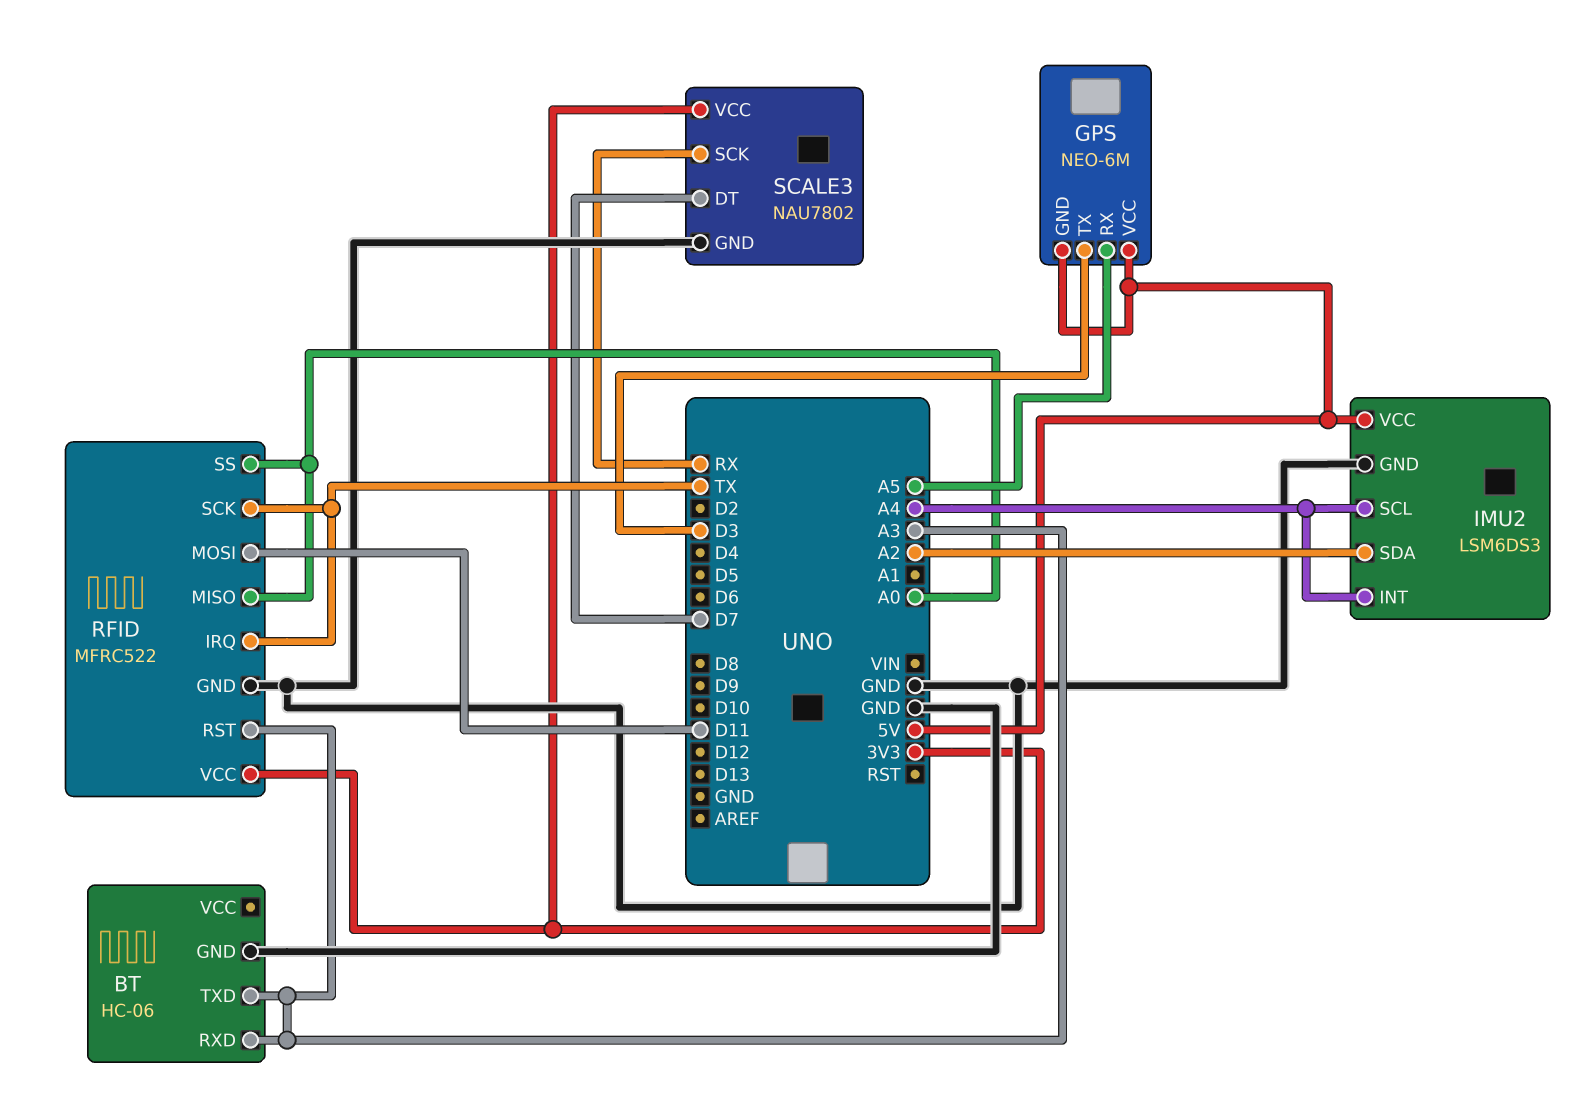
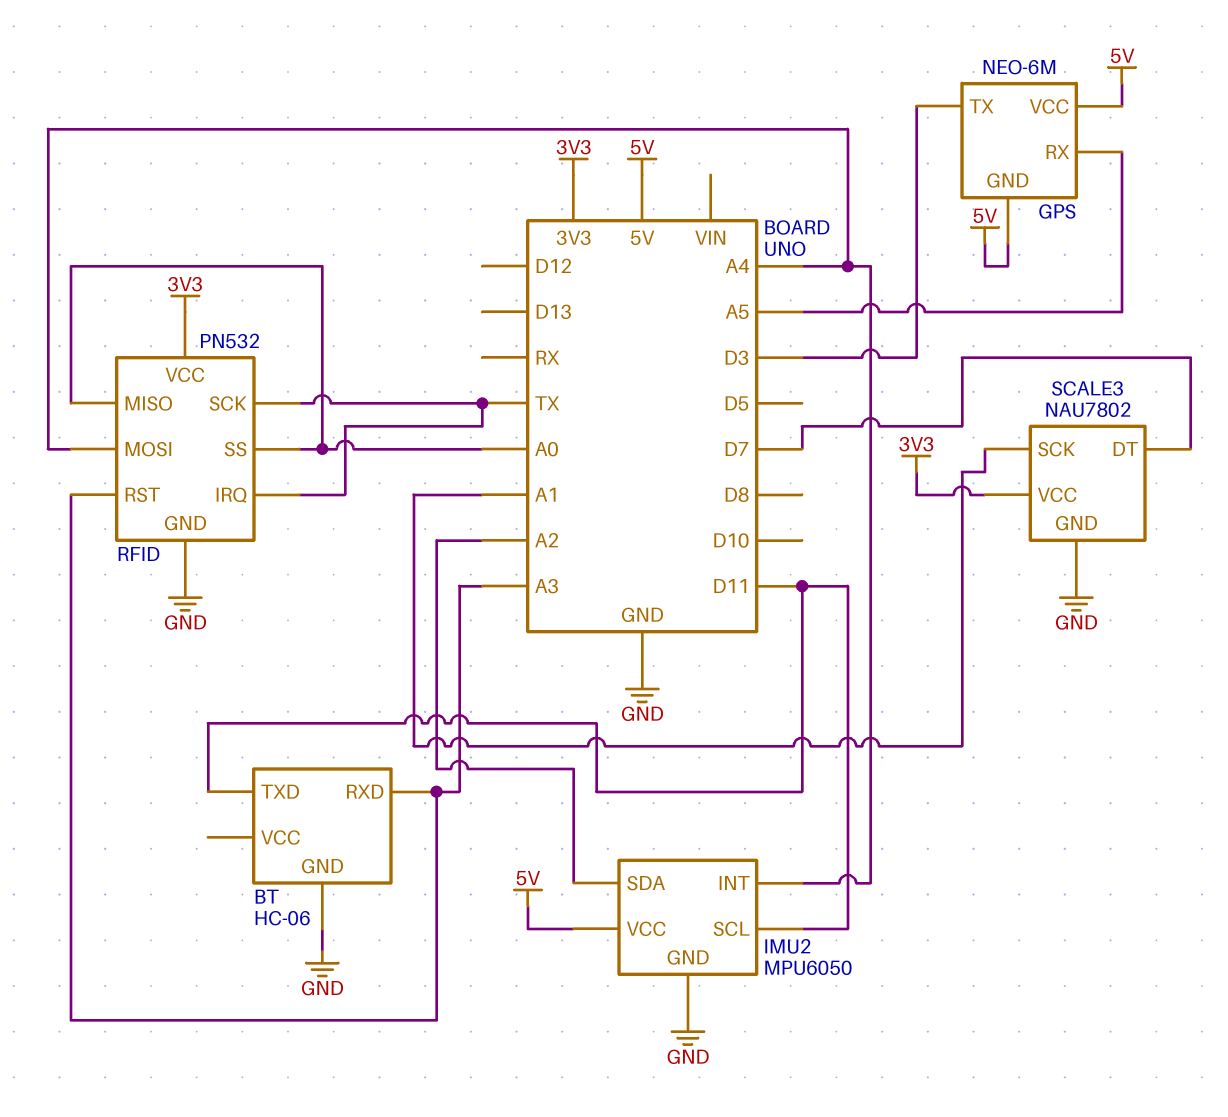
BT pin TXD: A3 -> D11
IMU2: LSM6DS3 -> MPU6050
IMU2 pin SCL: A4 -> D11
RFID: MFRC522 -> PN532
RFID pin MOSI: D11 -> A4
SCALE3 pin SCK: RX -> A1

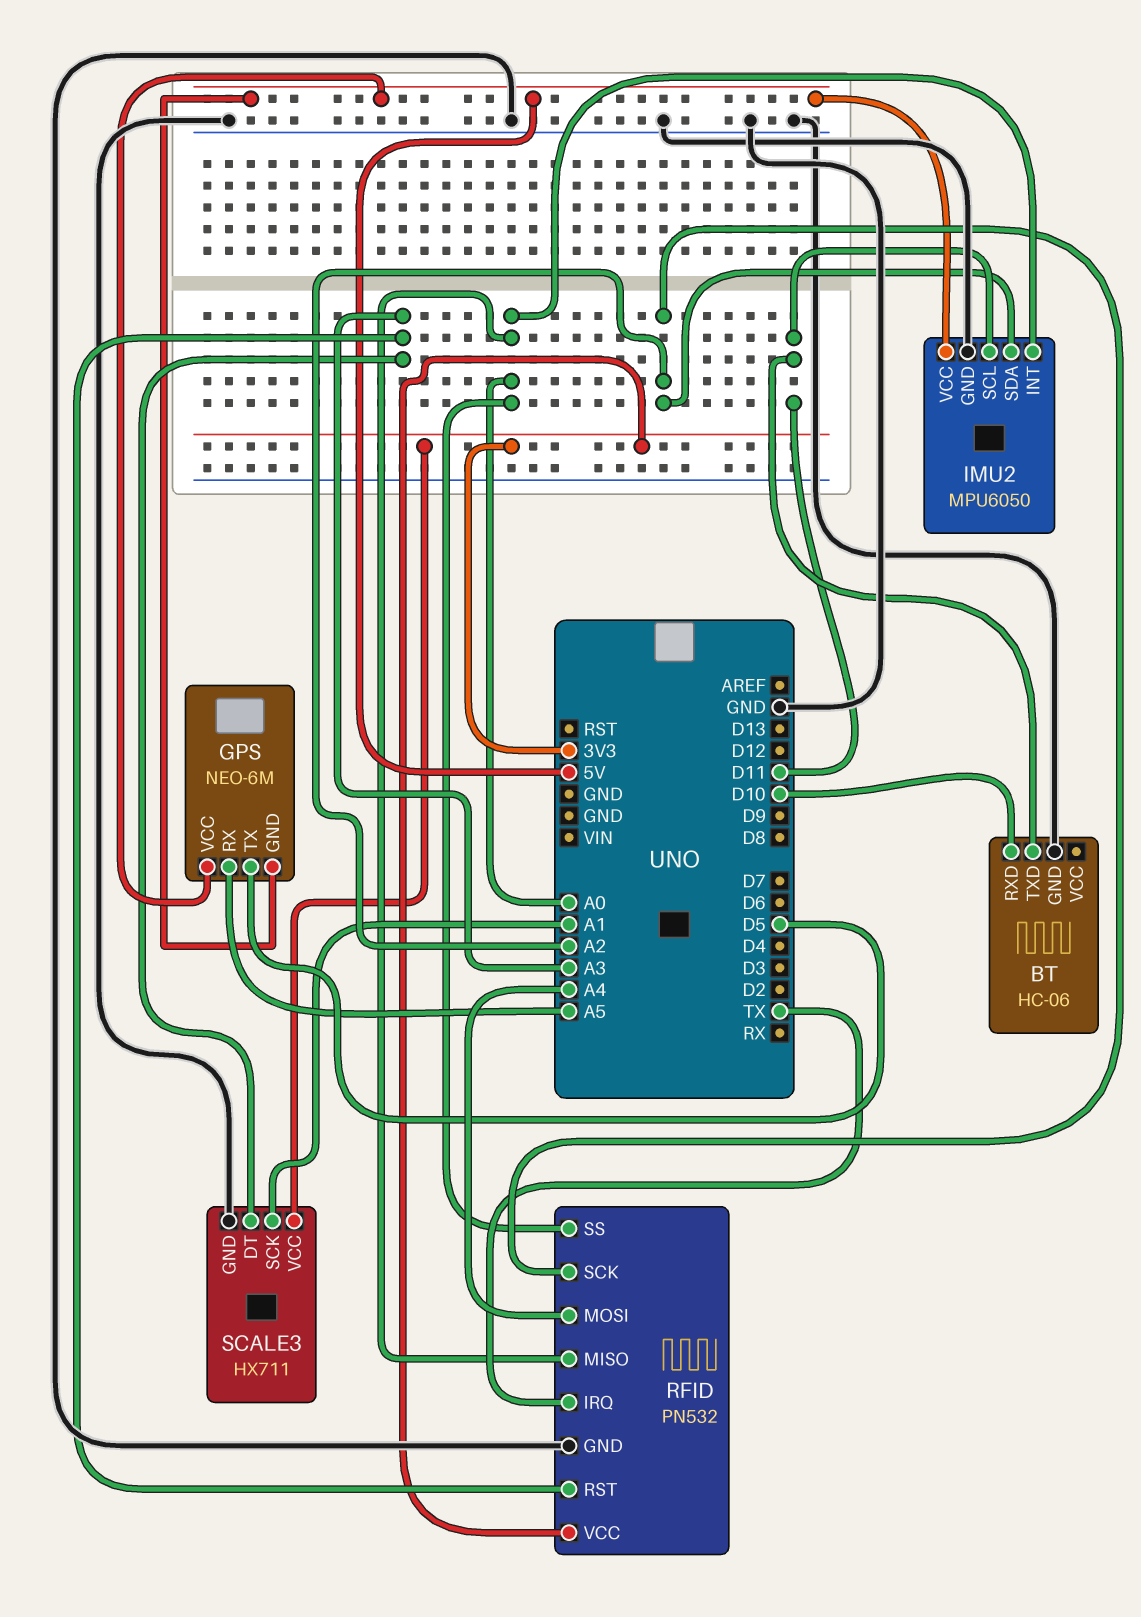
BT pin RXD: A3 -> D10
GPS pin TX: D3 -> D5
IMU2 pin INT: A4 -> A0
RFID pin SCK: TX -> A2
SCALE3: NAU7802 -> HX711
SCALE3 pin DT: D7 -> A3

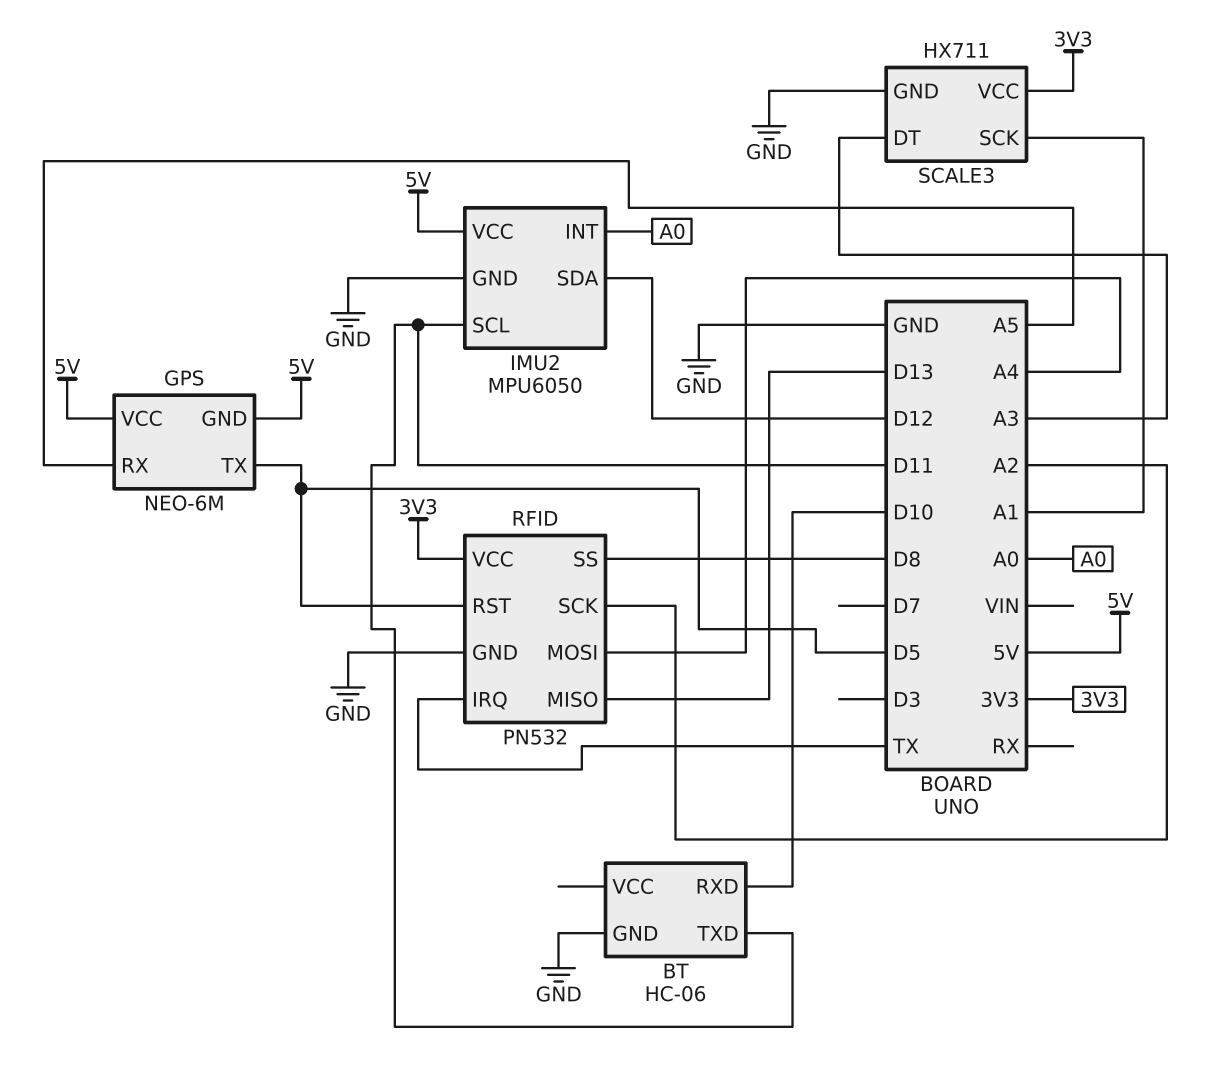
IMU2 pin SDA: A2 -> D12
RFID pin MISO: A0 -> D13
RFID pin RST: A3 -> D5
RFID pin SS: A0 -> D8

